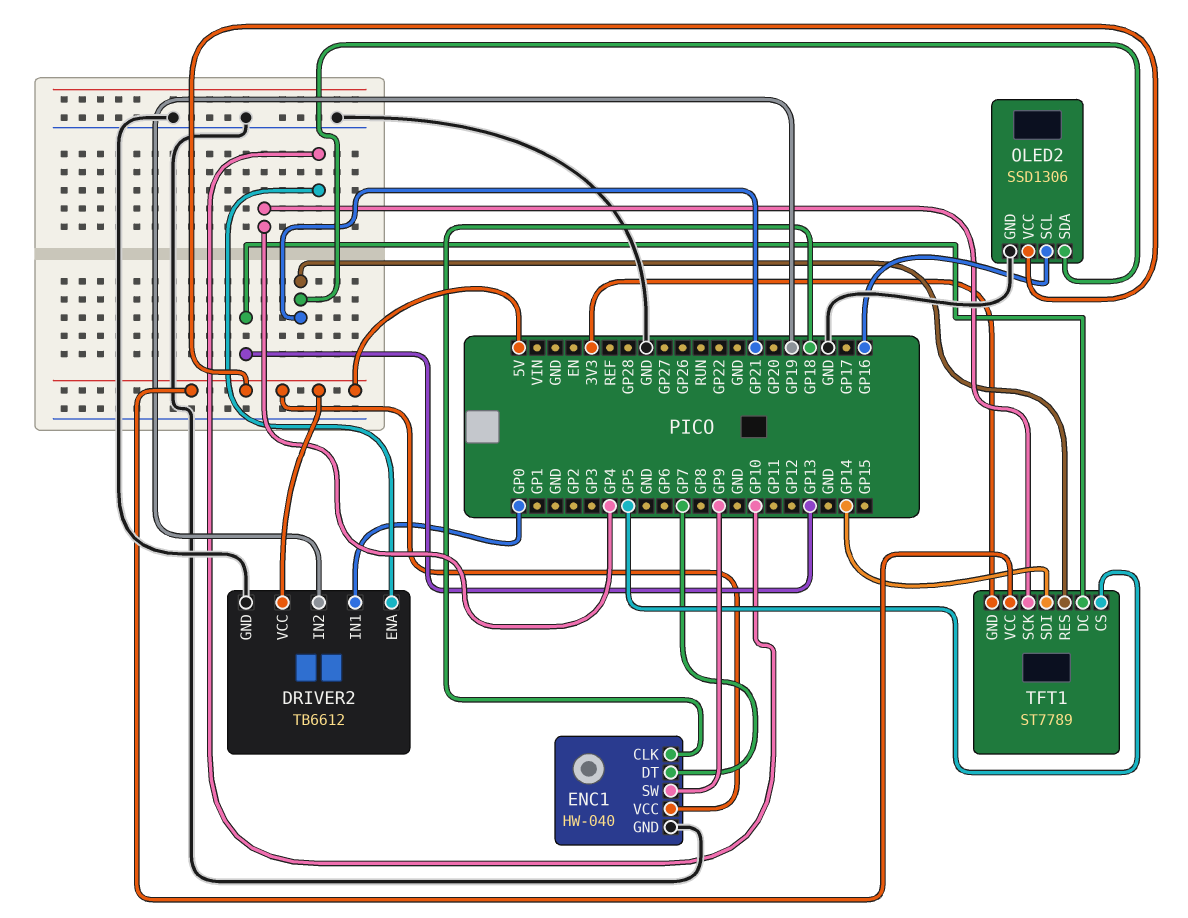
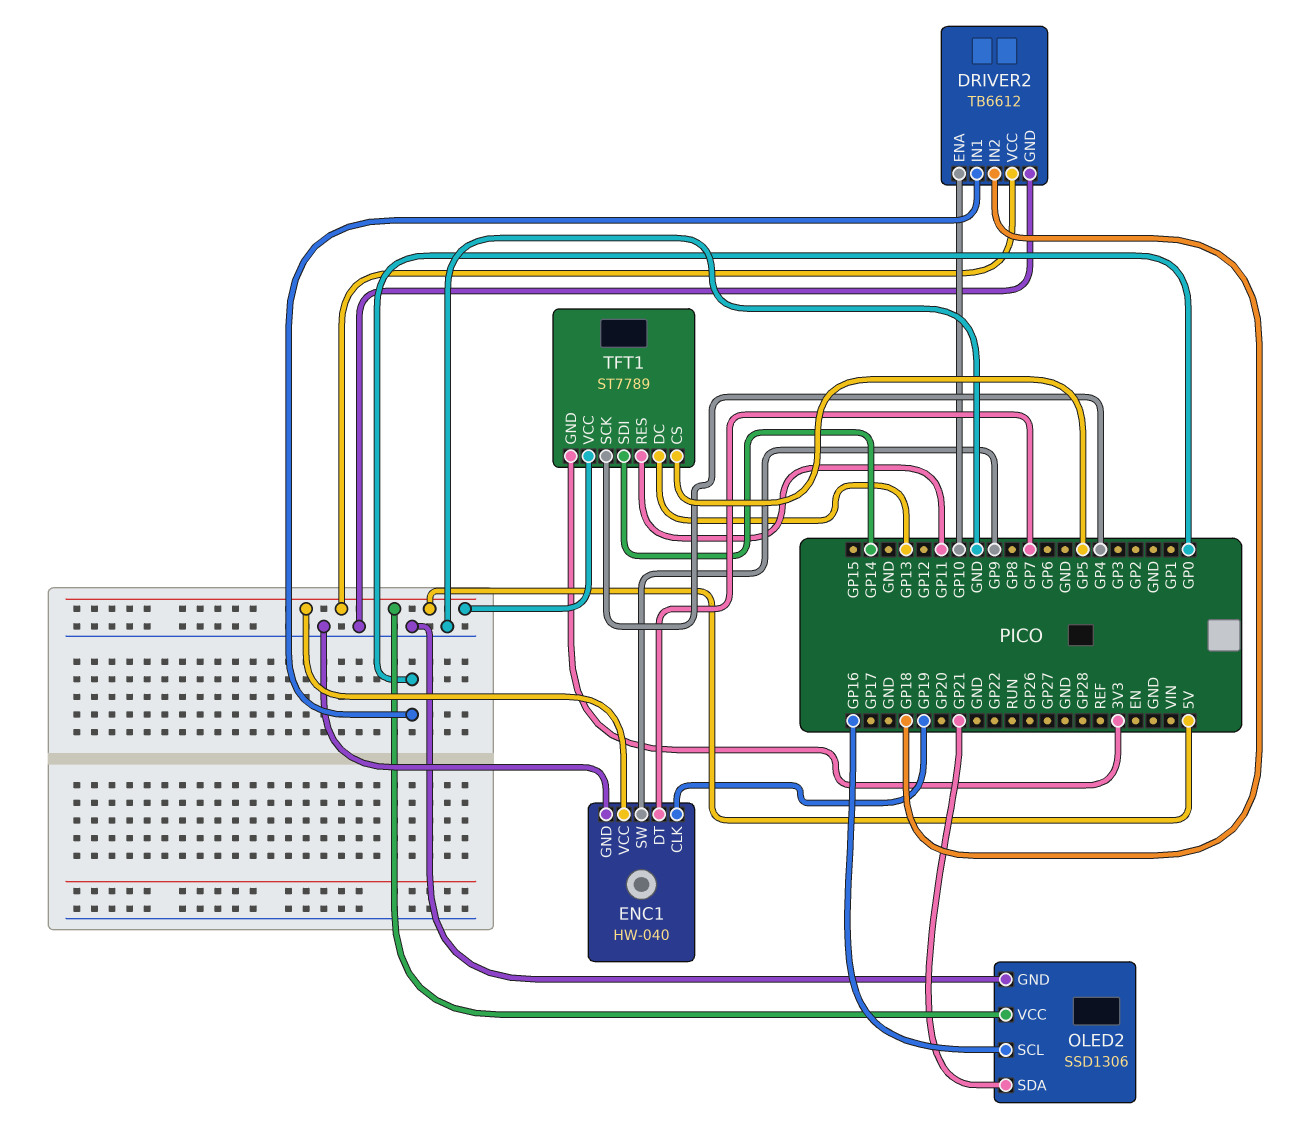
DRIVER2 pin IN2: GP19 -> GP18
ENC1 pin CLK: GP18 -> GP19
TFT1 pin RES: GP21 -> GP11

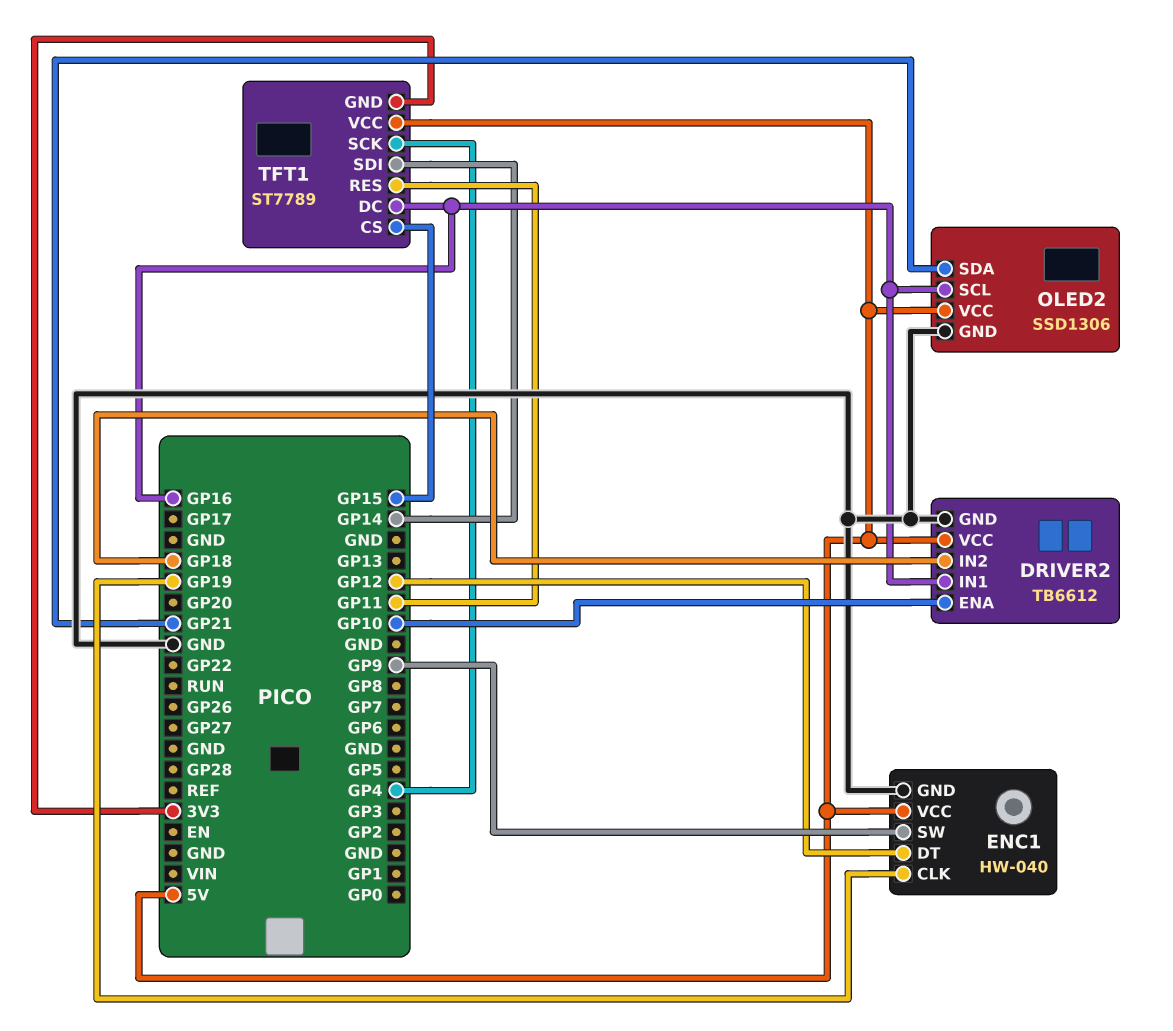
DRIVER2 pin IN1: GP0 -> GP16
ENC1 pin DT: GP7 -> GP12
TFT1 pin CS: GP5 -> GP15
TFT1 pin DC: GP13 -> GP16

